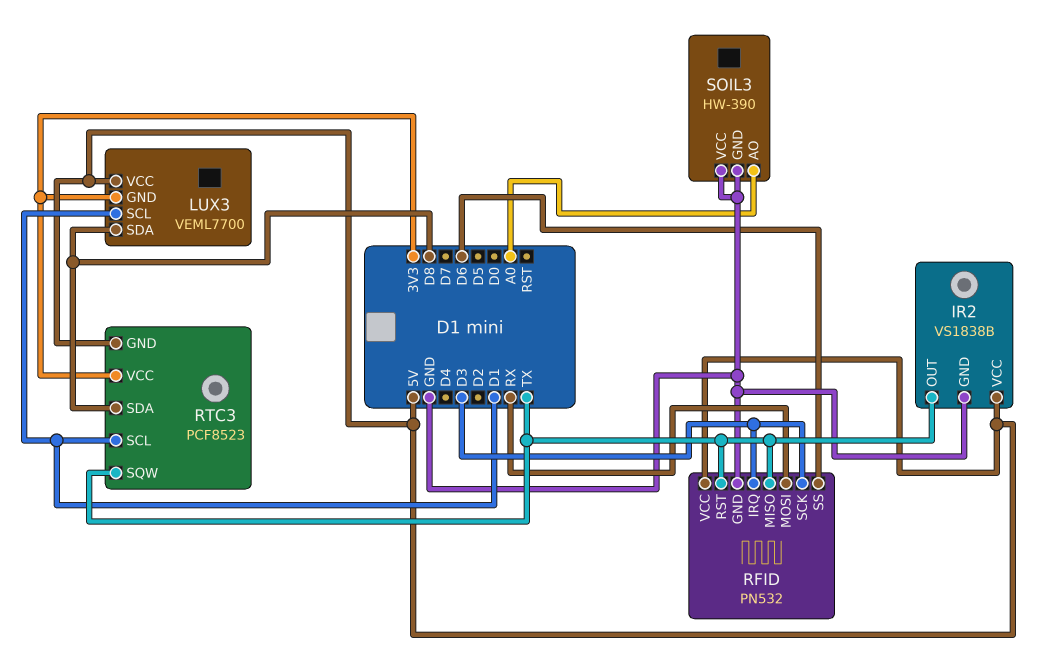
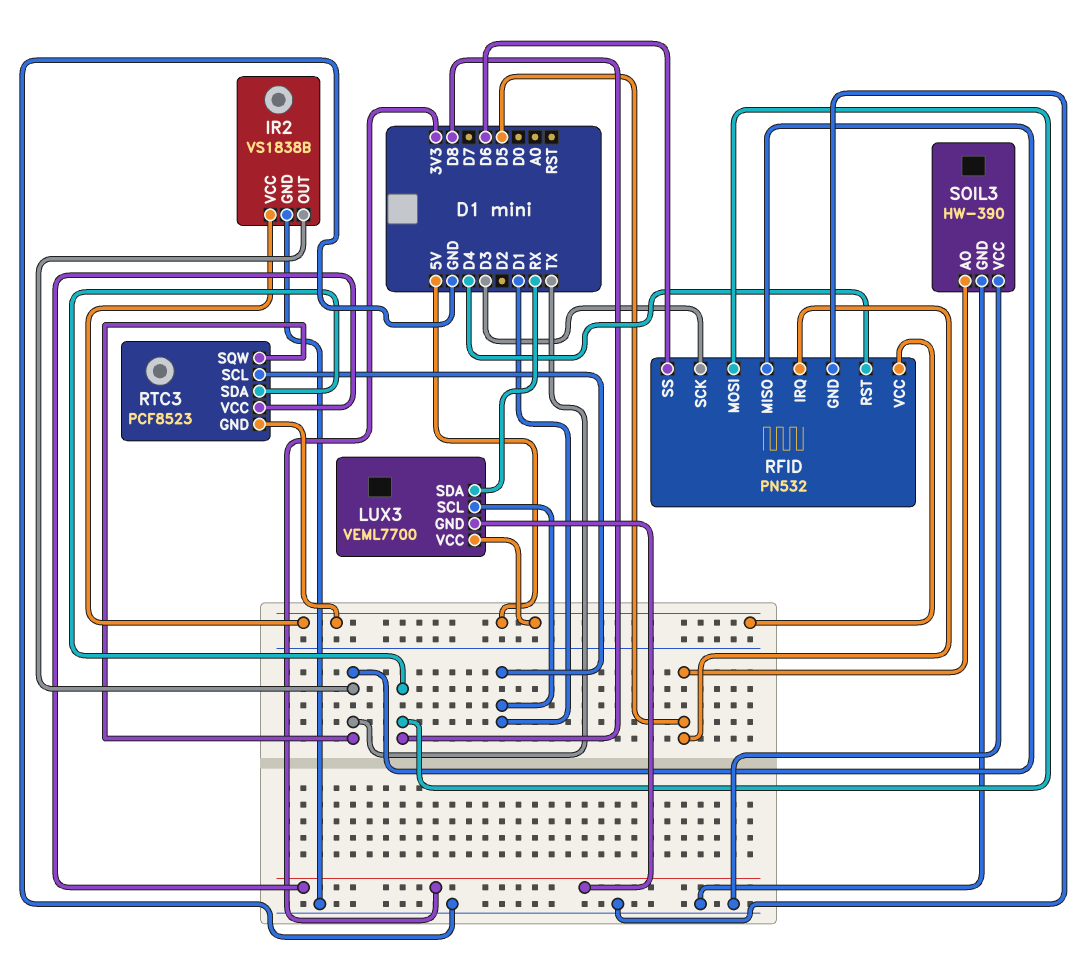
LUX3 pin SDA: D8 -> RX
RFID pin IRQ: D3 -> D5
RFID pin MOSI: RX -> D8
RFID pin RST: TX -> D4
SOIL3 pin AO: A0 -> D5

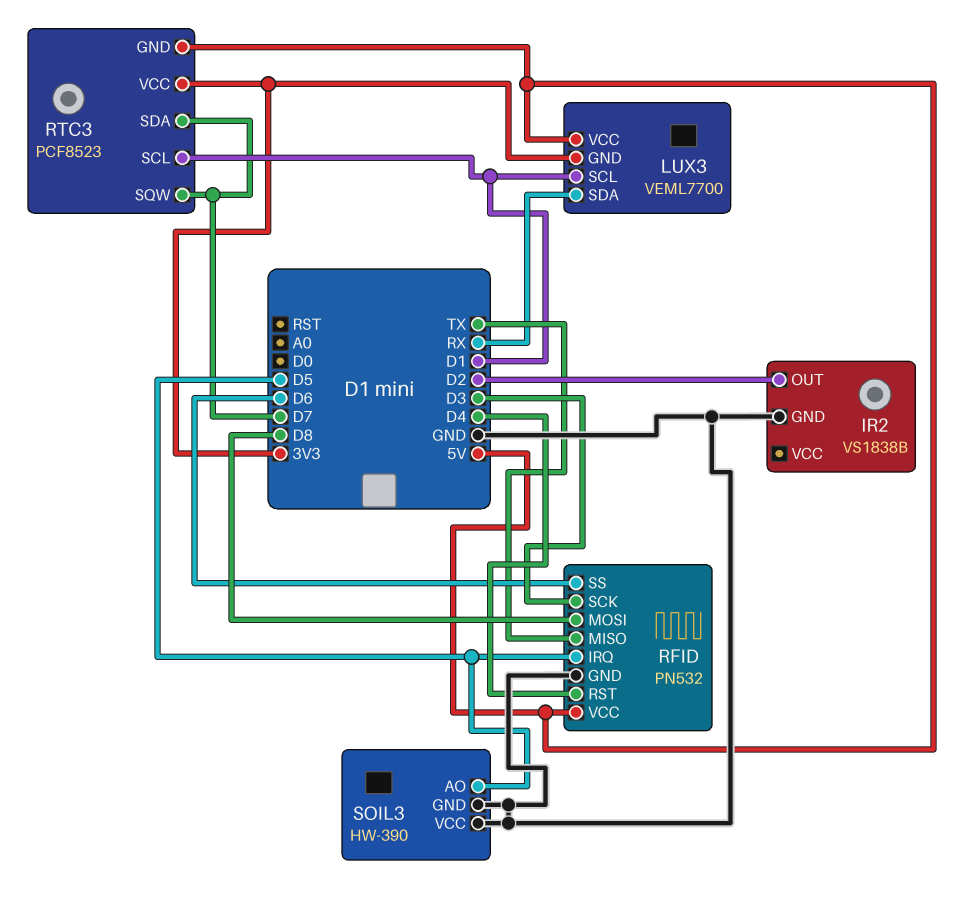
IR2 pin OUT: TX -> D2
IR2 pin VCC: 5V -> none
RTC3 pin SDA: D8 -> D7
RTC3 pin SQW: TX -> D7

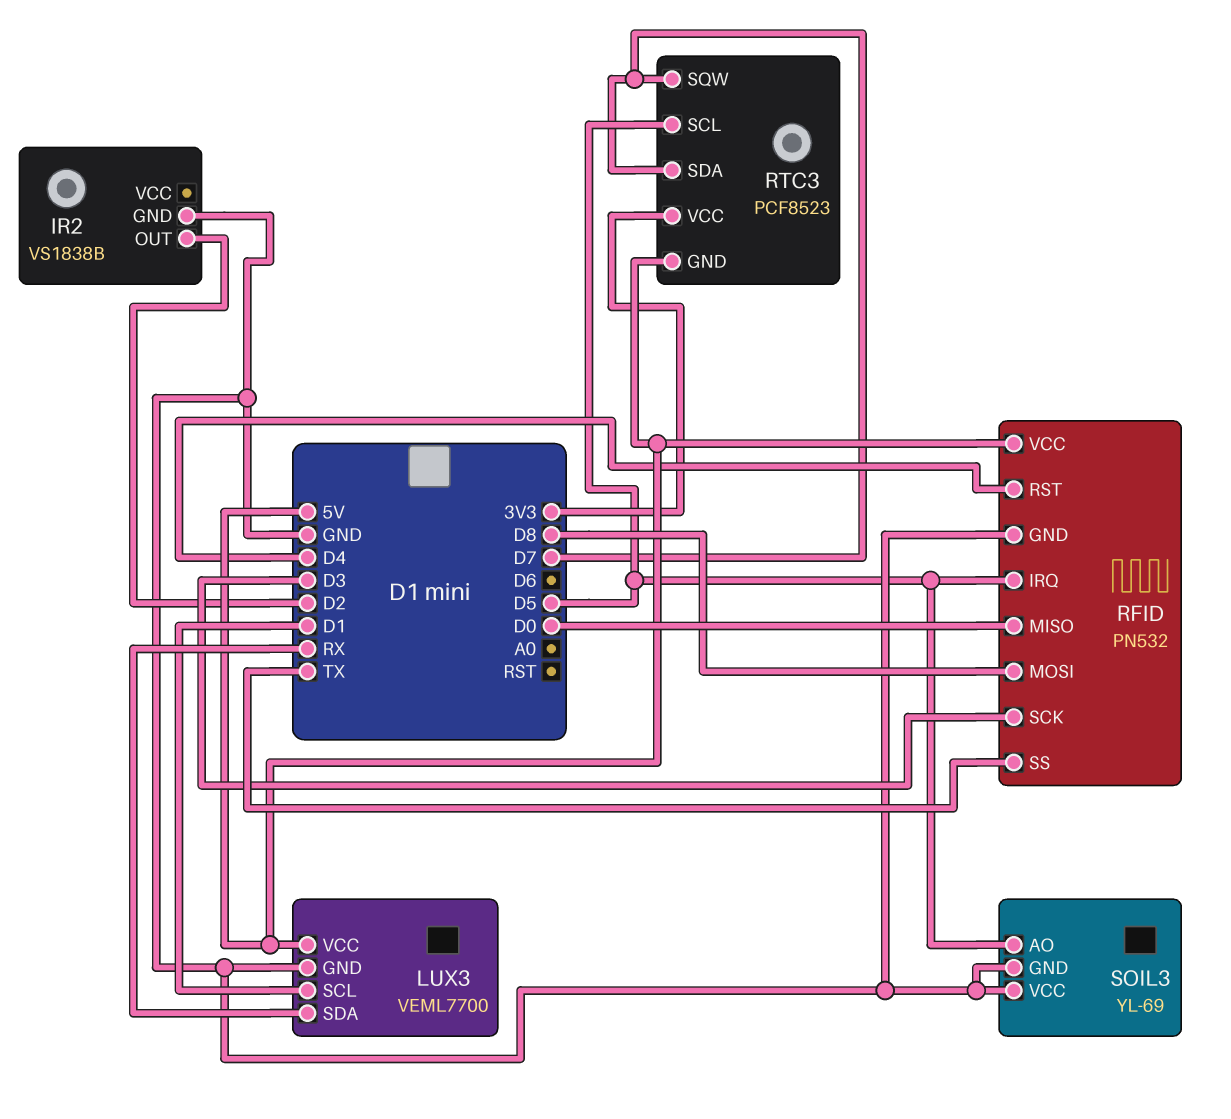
LUX3 pin GND: 3V3 -> GND
RFID pin MISO: TX -> D0
RFID pin SS: D6 -> TX
RTC3 pin SCL: D1 -> D5
SOIL3: HW-390 -> YL-69

